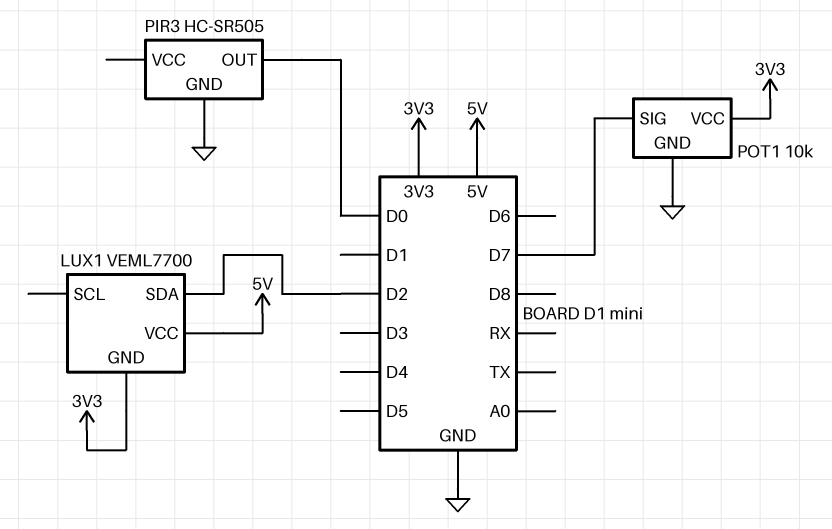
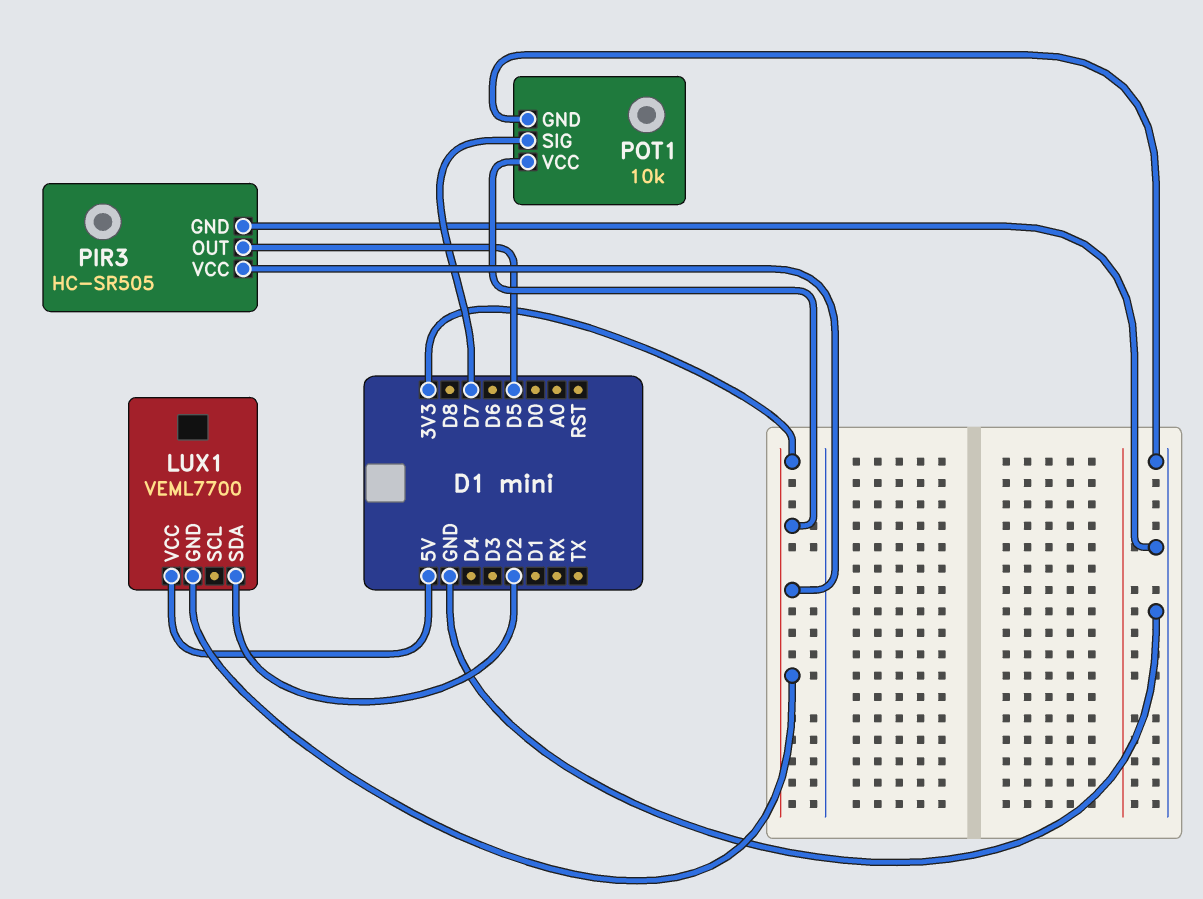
PIR3 pin OUT: D0 -> D5
PIR3 pin VCC: none -> 3V3

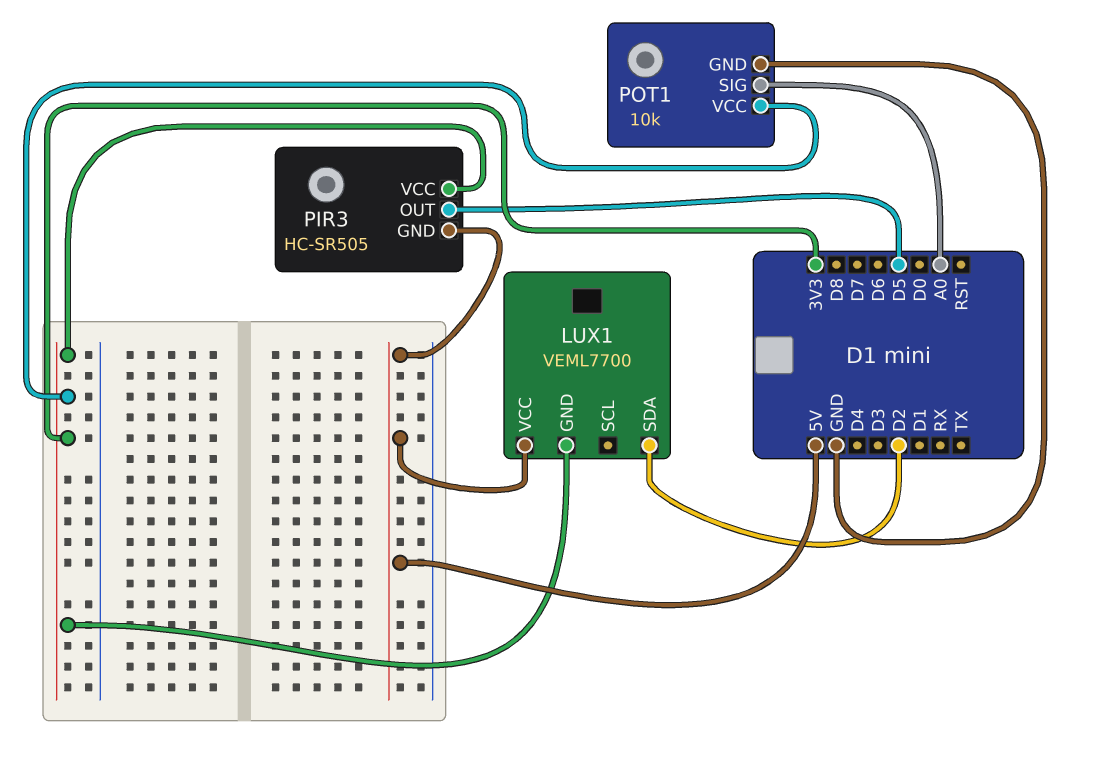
PIR3 pin GND: GND -> 5V
POT1 pin SIG: D7 -> A0

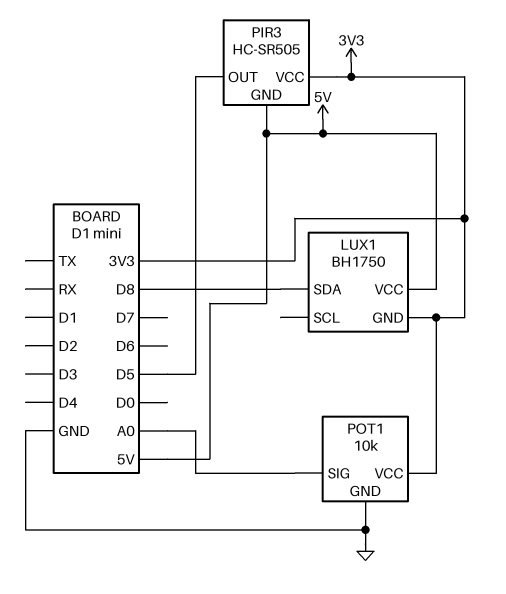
LUX1: VEML7700 -> BH1750
LUX1 pin SDA: D2 -> D8

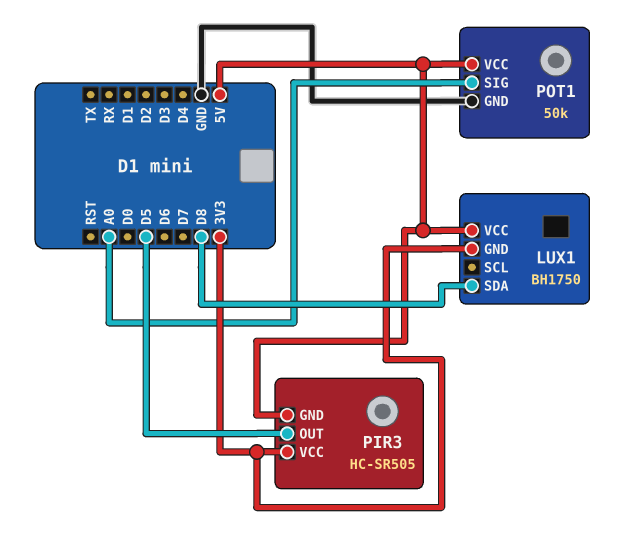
POT1: 10k -> 50k
POT1 pin VCC: 3V3 -> 5V

